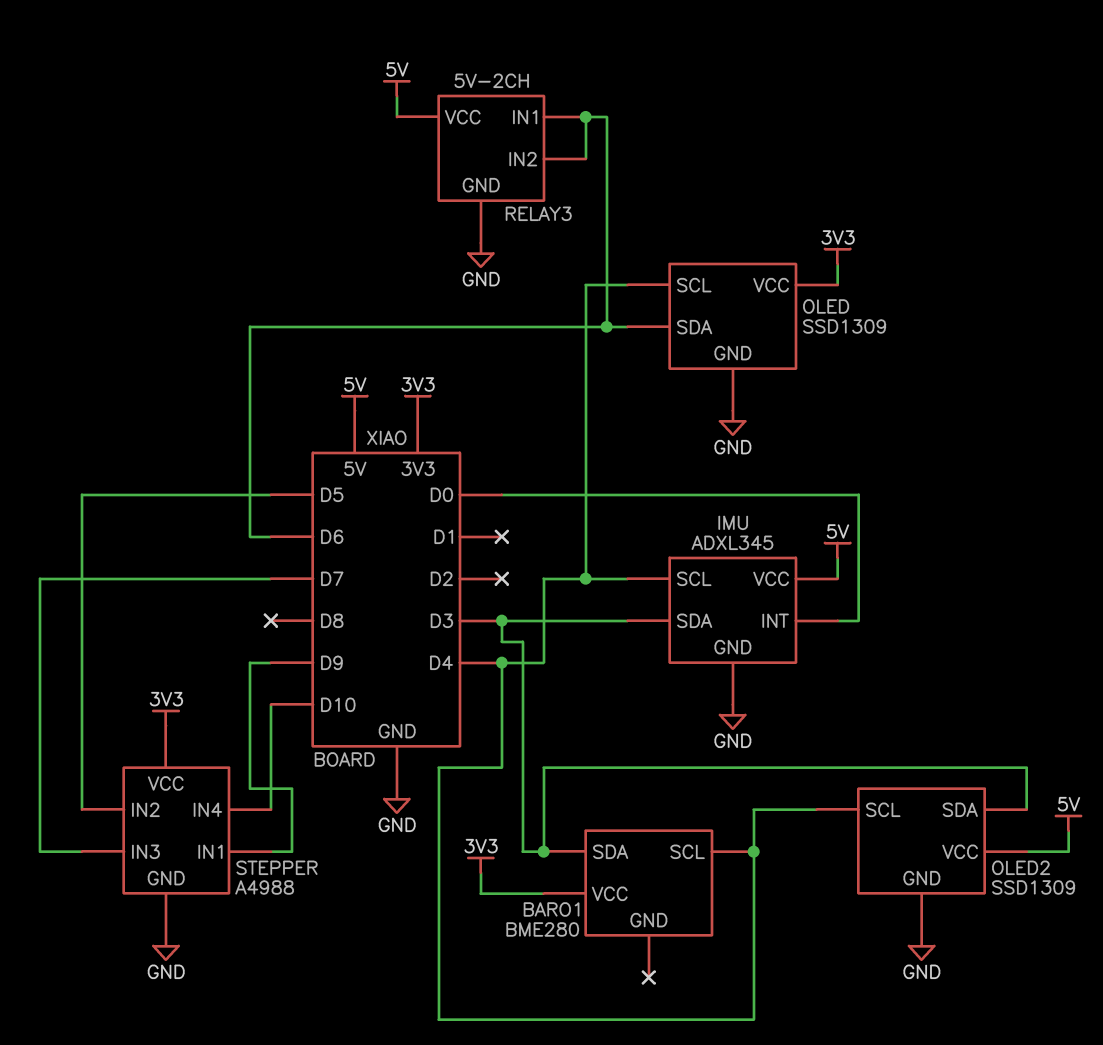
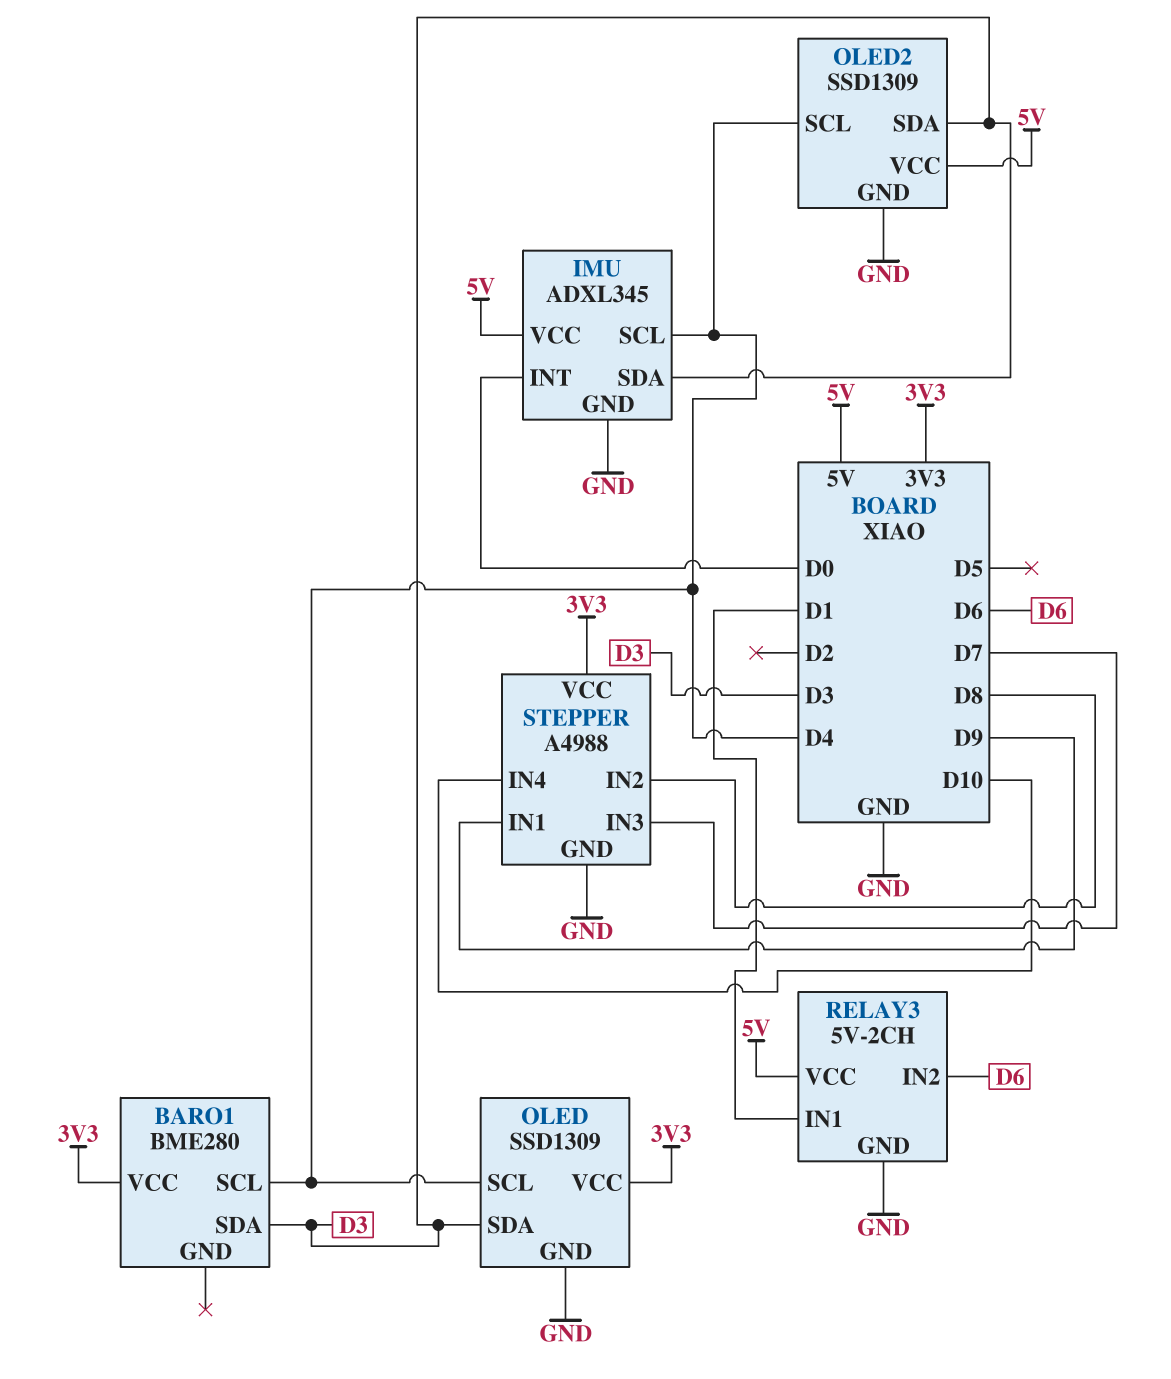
OLED pin SDA: D6 -> D3
RELAY3 pin IN1: D6 -> D1
STEPPER pin IN2: D5 -> D8

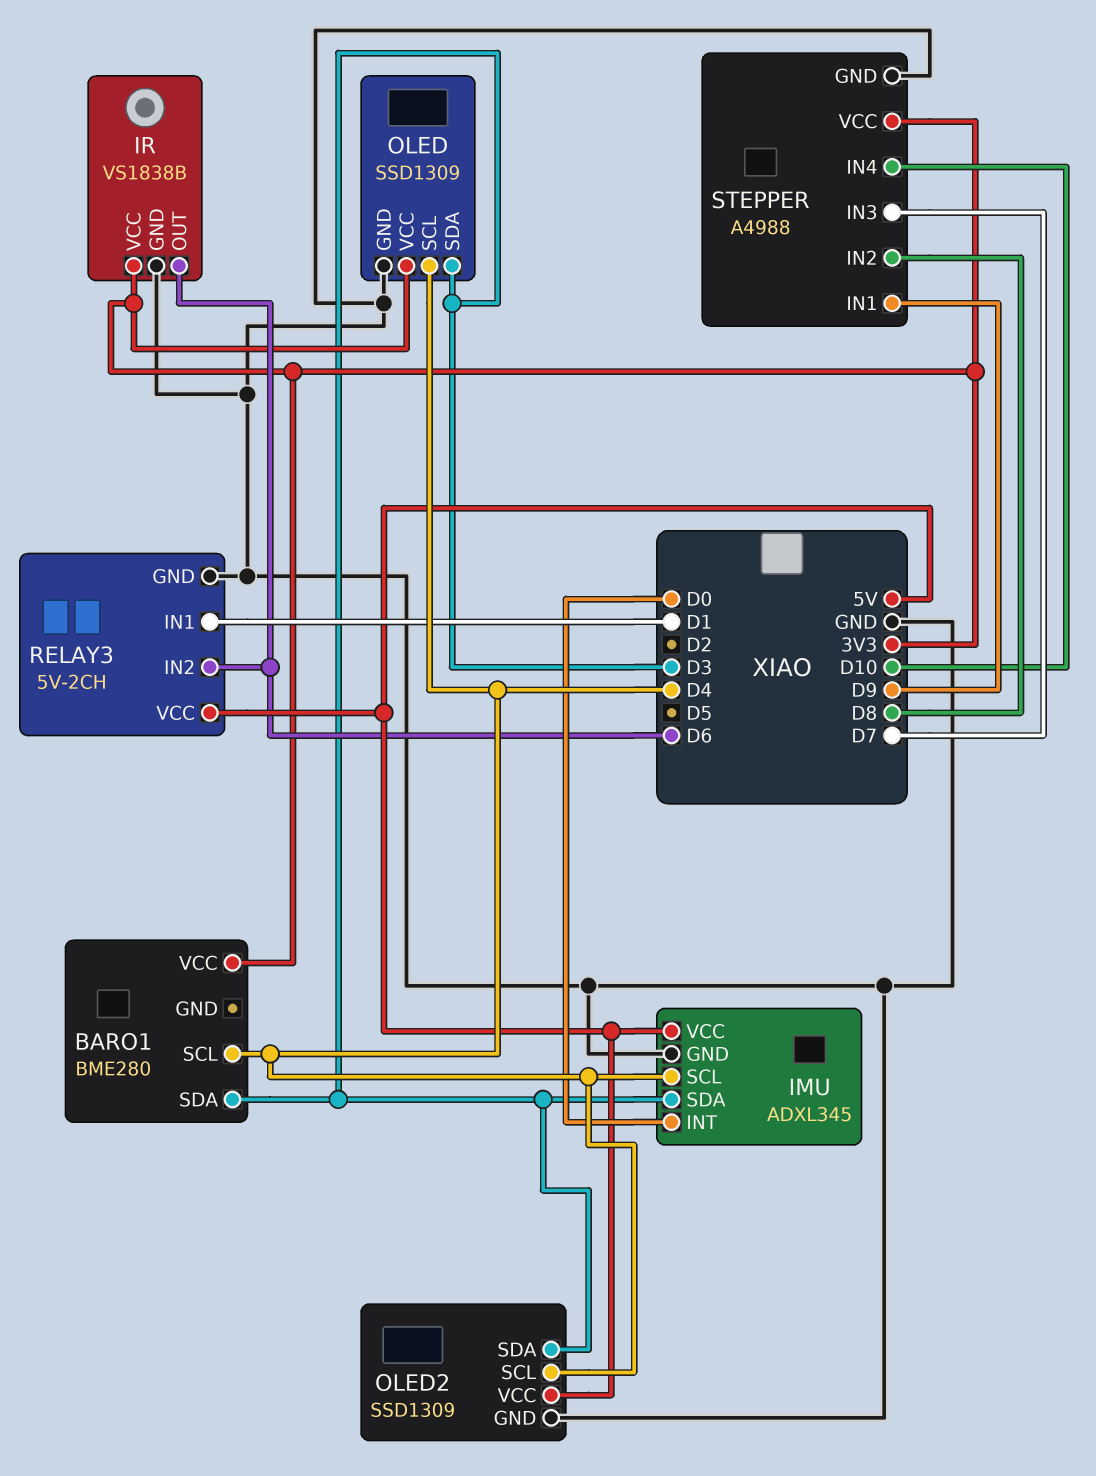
IR: none -> VS1838B
IR pin GND: none -> GND
IR pin OUT: none -> D6
IR pin VCC: none -> 3V3

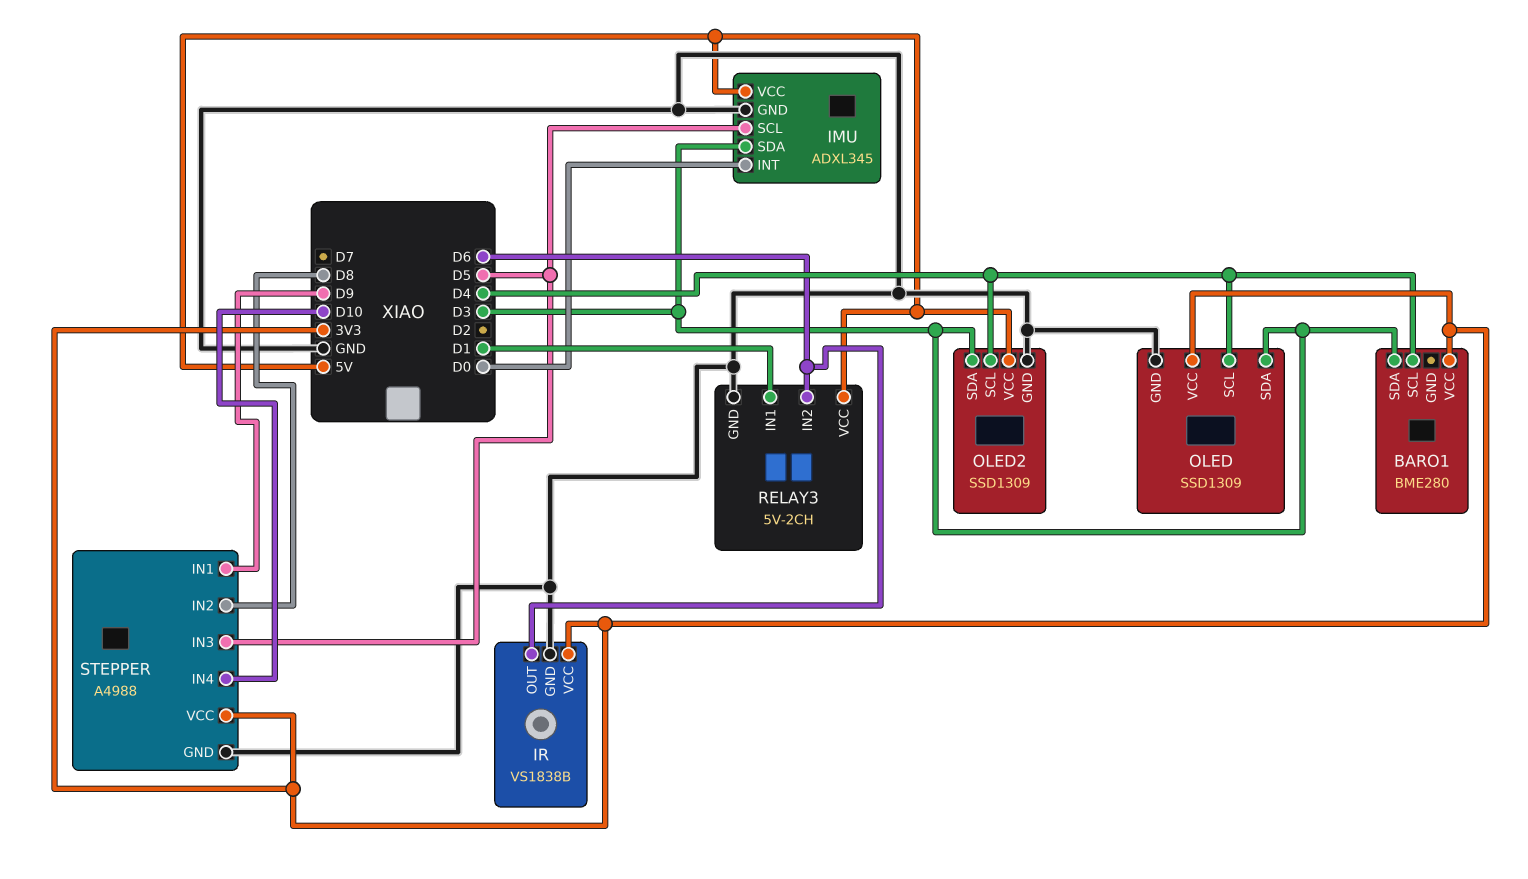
IMU pin SCL: D4 -> D5
STEPPER pin IN3: D7 -> D5

